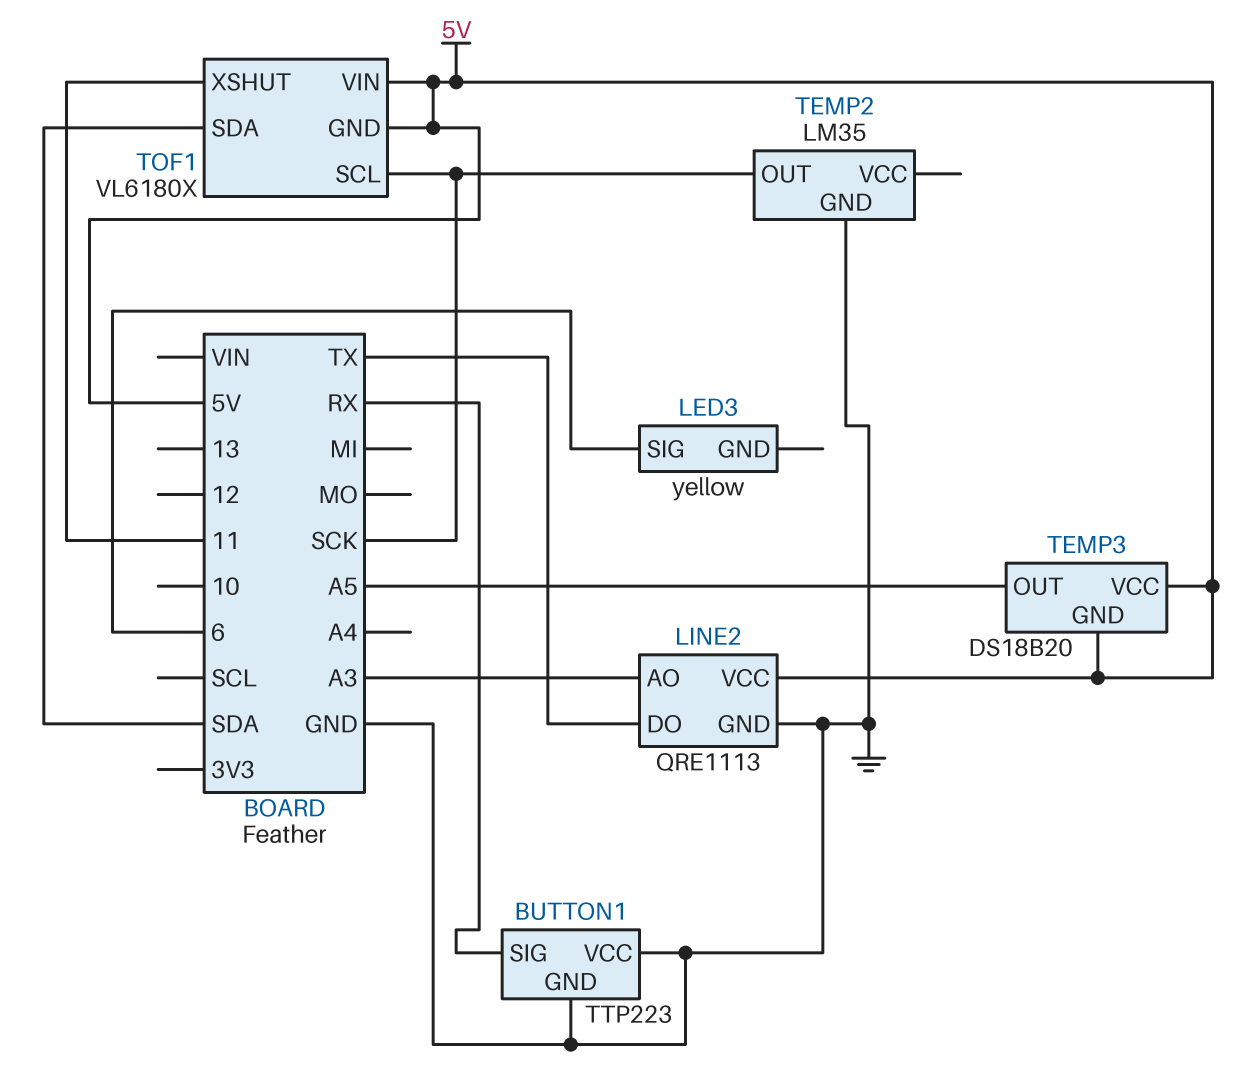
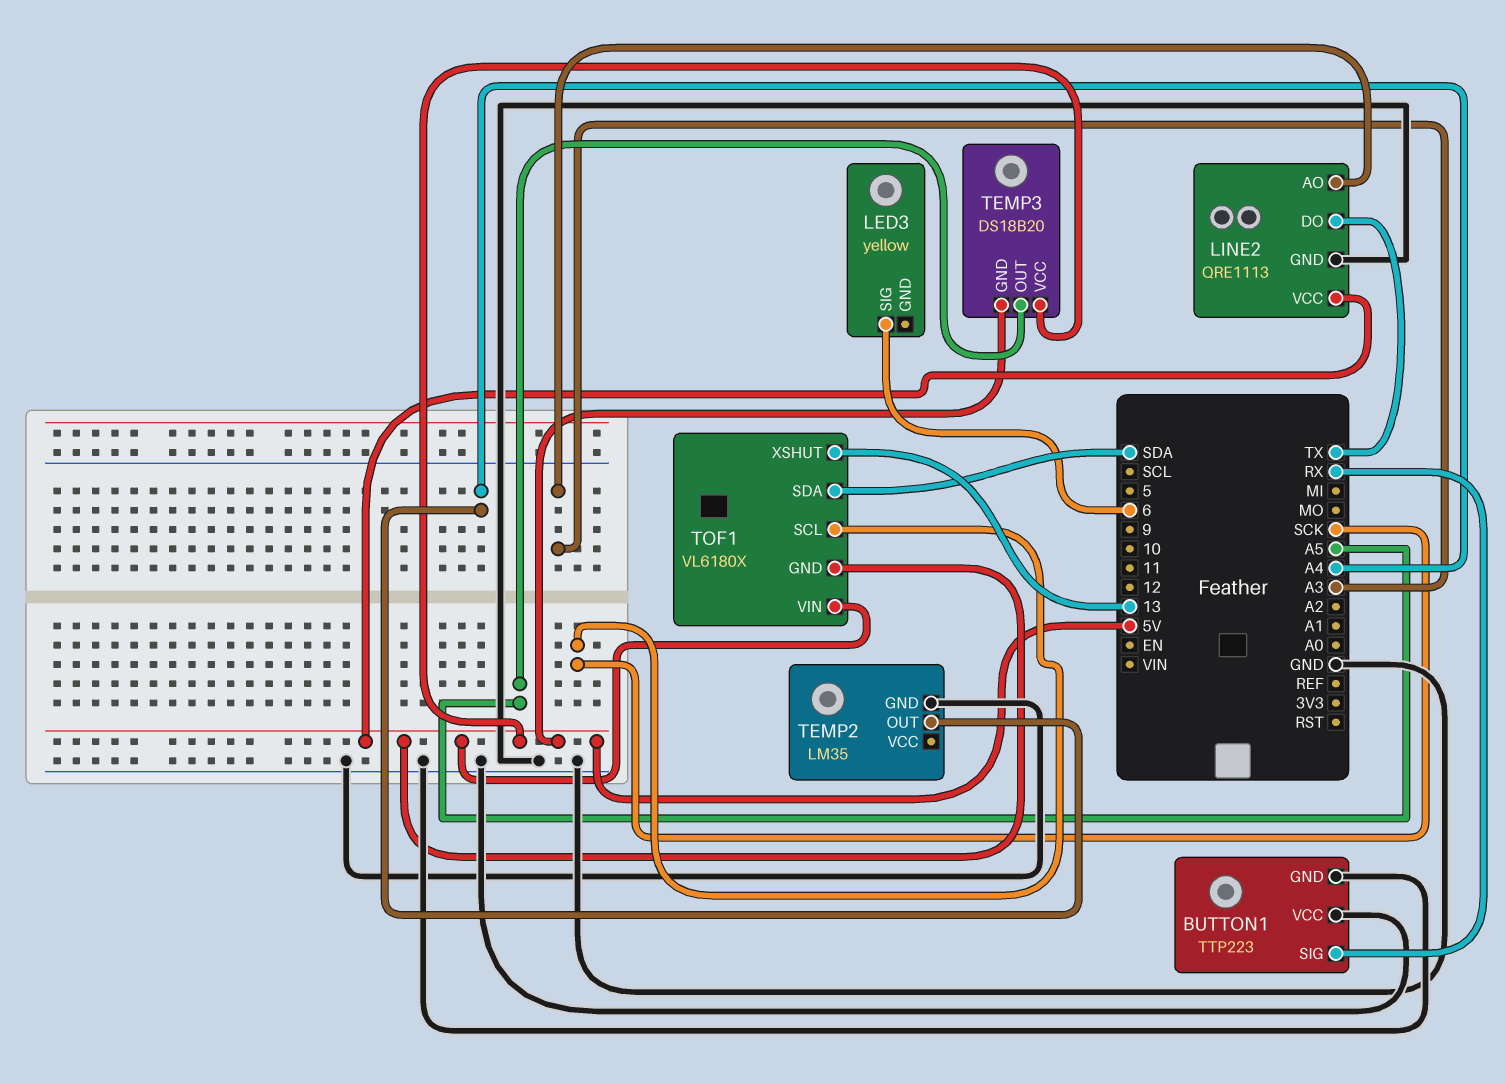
TEMP2 pin OUT: SCK -> A4
TOF1 pin XSHUT: 11 -> 13

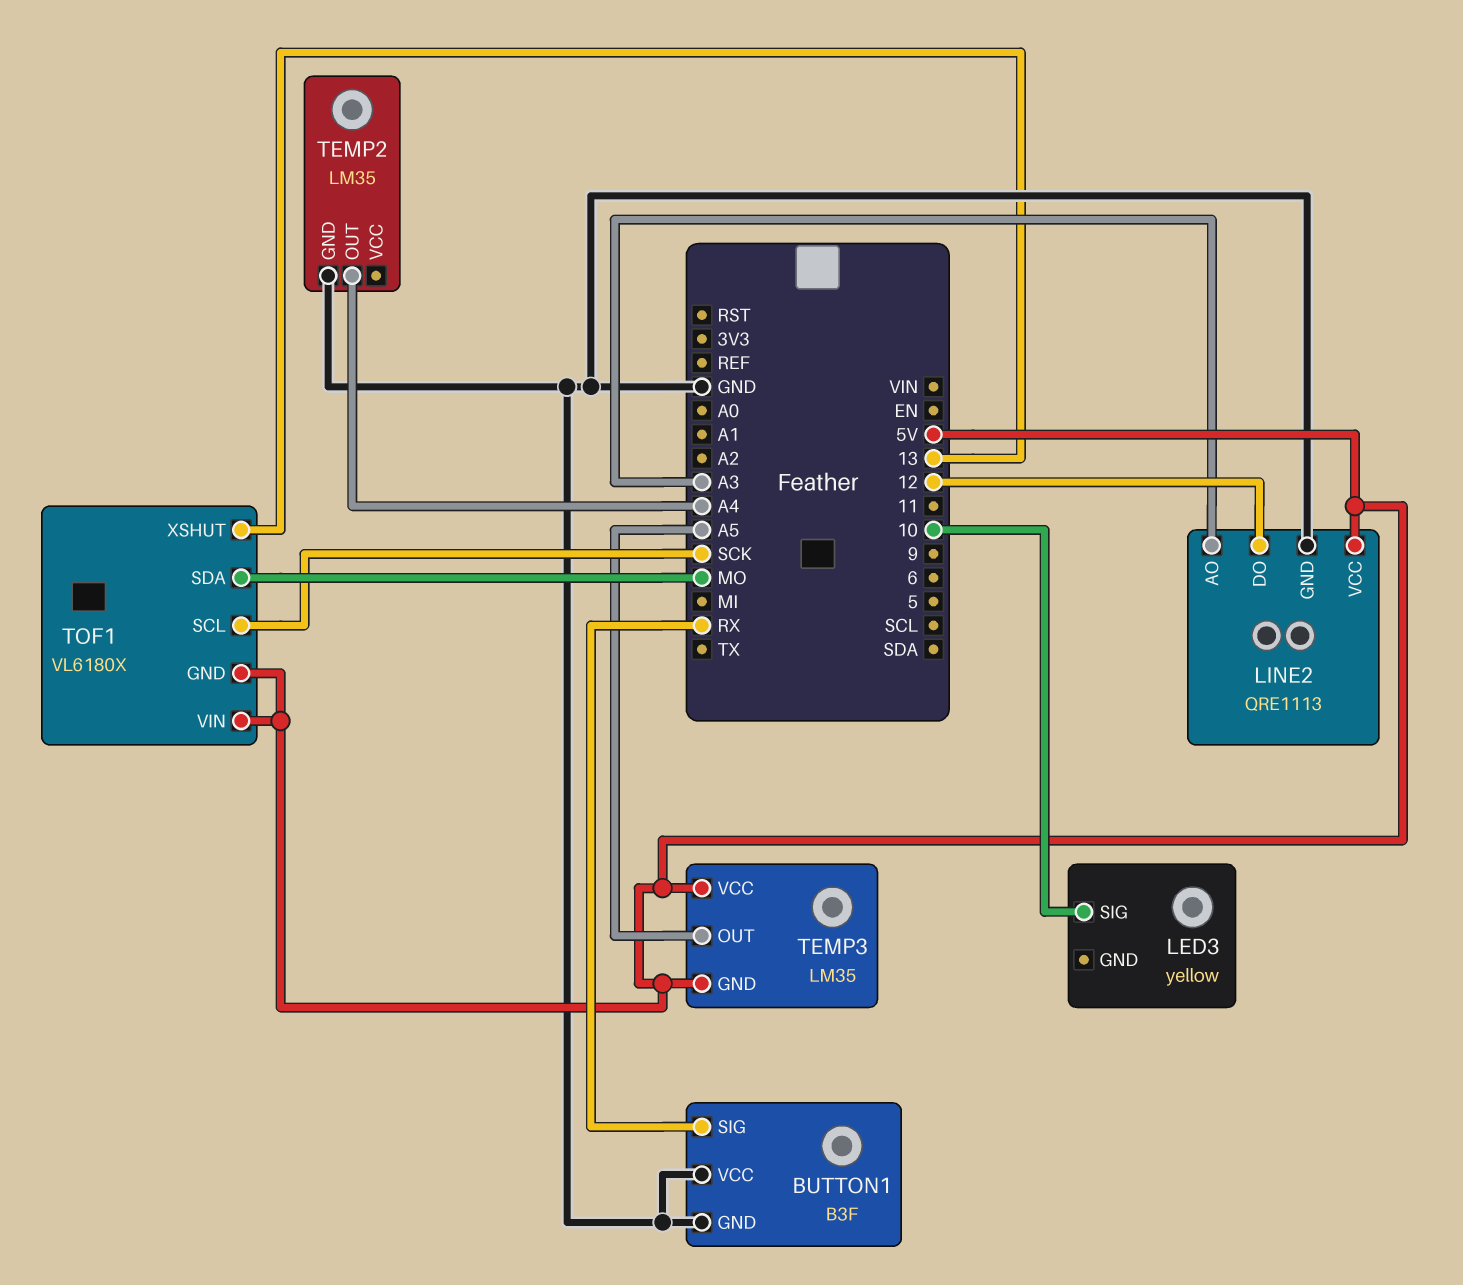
BUTTON1: TTP223 -> B3F
LED3 pin SIG: 6 -> 10
LINE2 pin DO: TX -> 12
TEMP3: DS18B20 -> LM35
TOF1 pin SDA: SDA -> MO

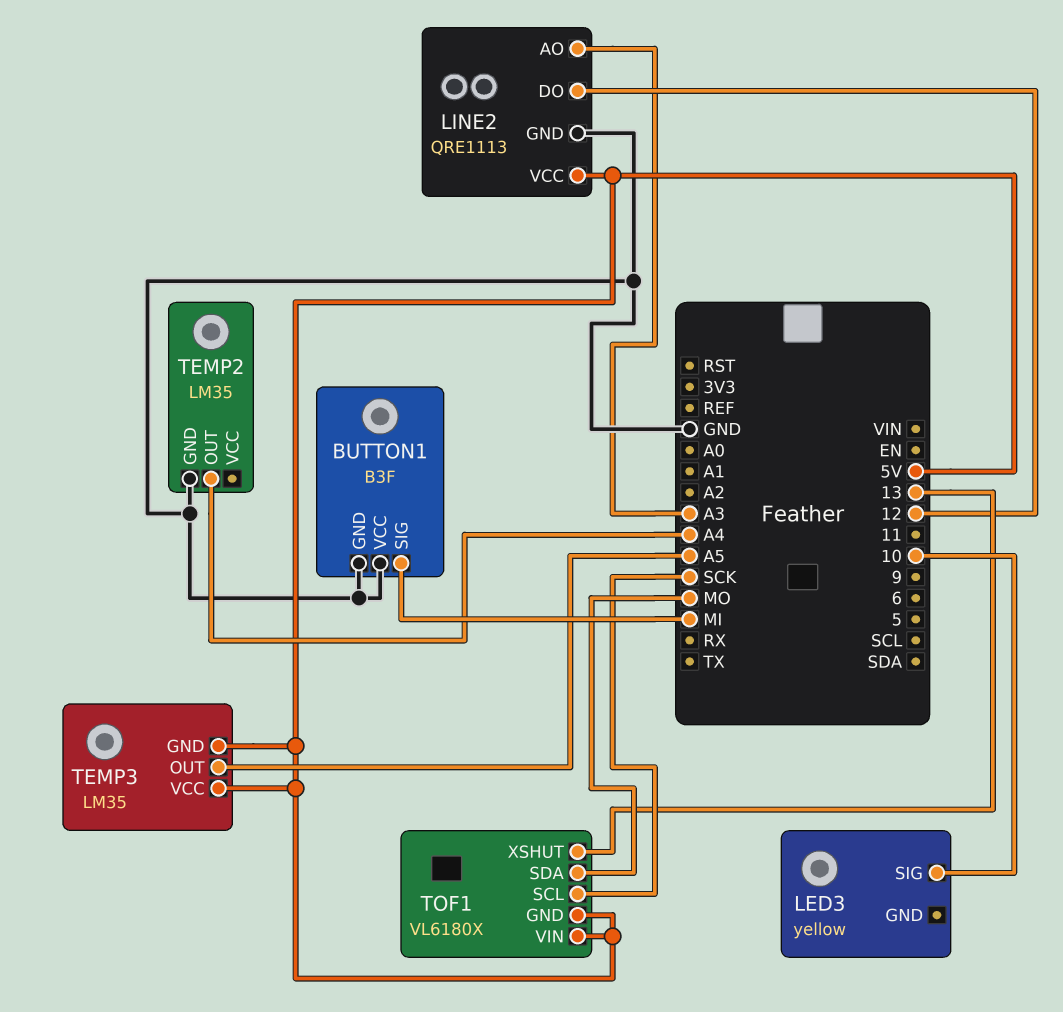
BUTTON1 pin SIG: RX -> MI

